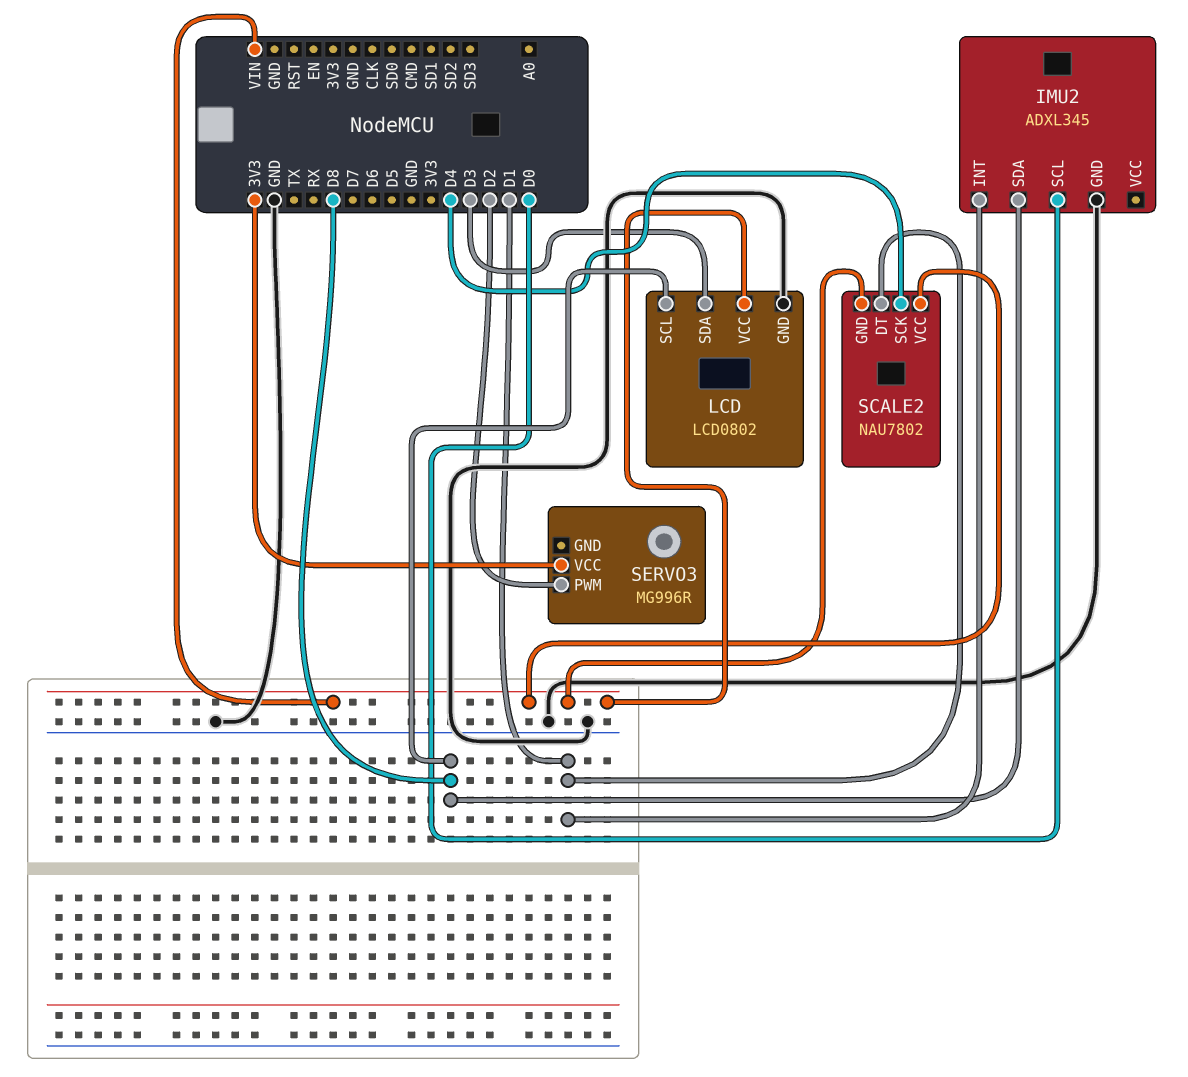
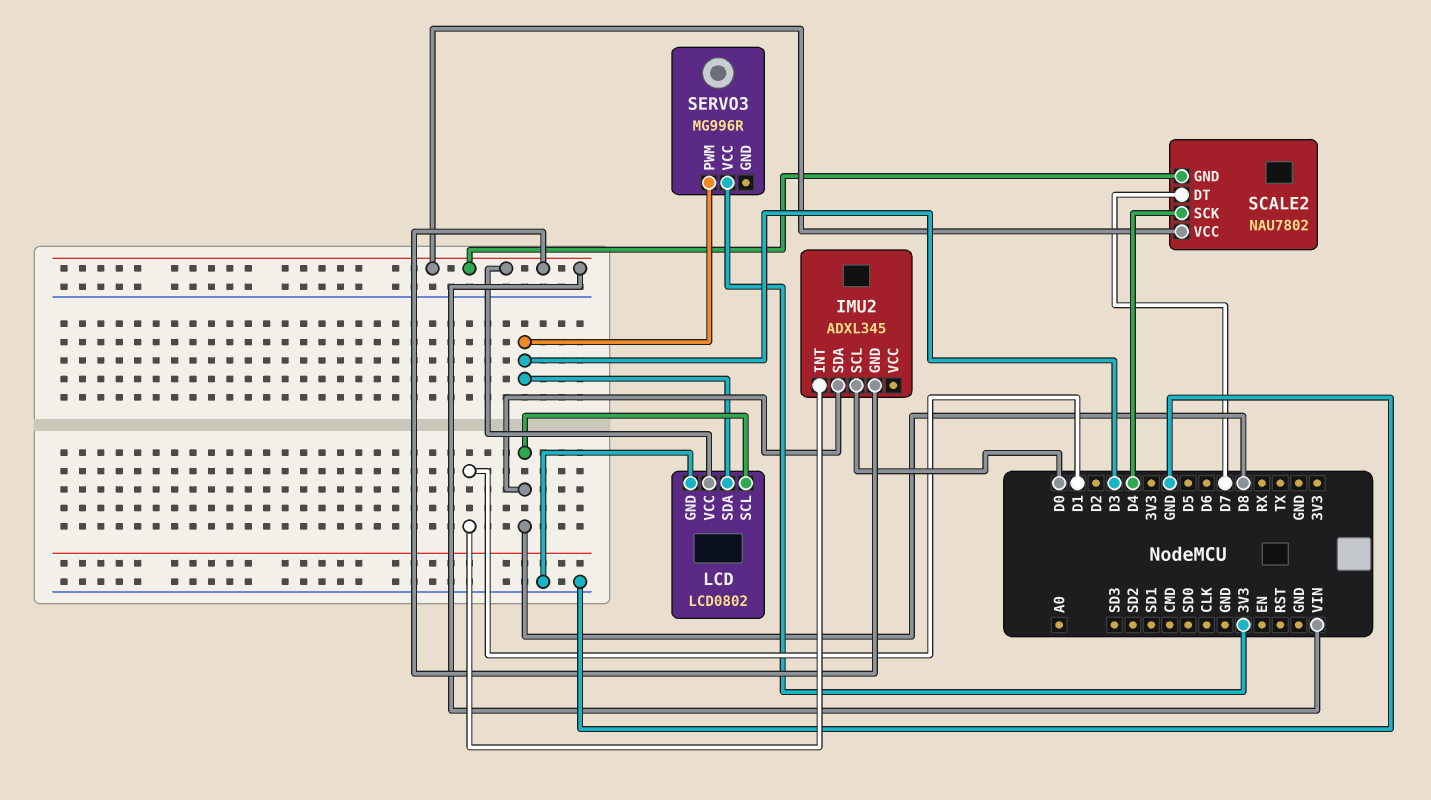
IMU2 pin GND: GND -> VIN
SCALE2 pin DT: D1 -> D7
SERVO3 pin PWM: D2 -> D3

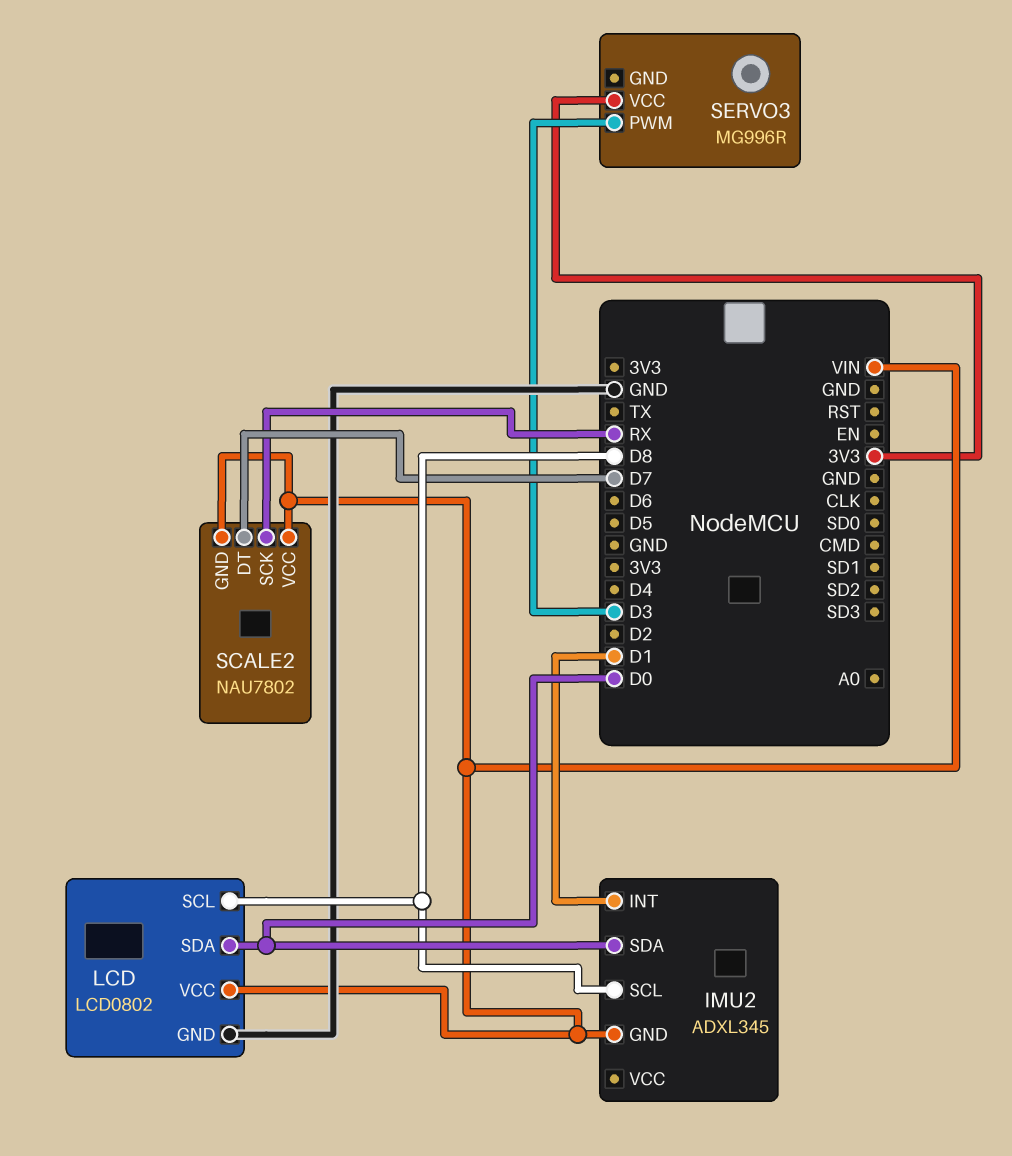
IMU2 pin SCL: D0 -> D8
IMU2 pin SDA: D8 -> D0
LCD pin SDA: D3 -> D0
SCALE2 pin SCK: D4 -> RX

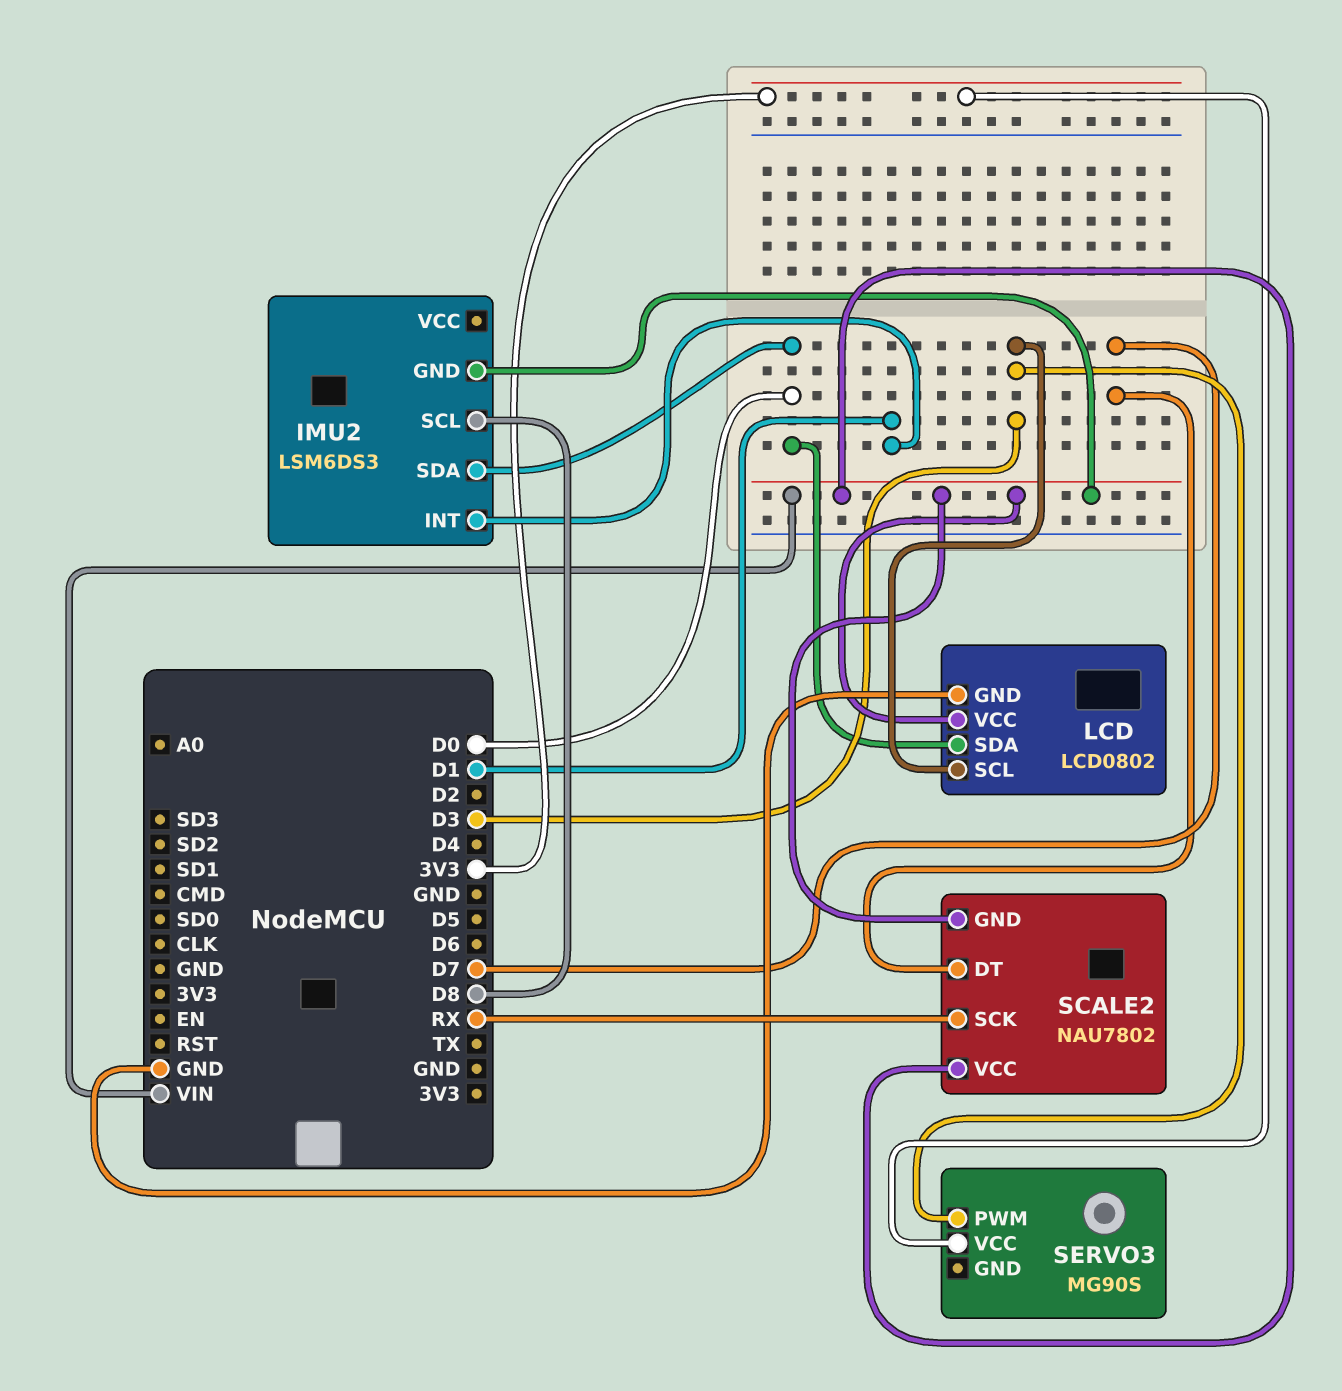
IMU2: ADXL345 -> LSM6DS3
LCD pin SCL: D8 -> D3
SERVO3: MG996R -> MG90S

